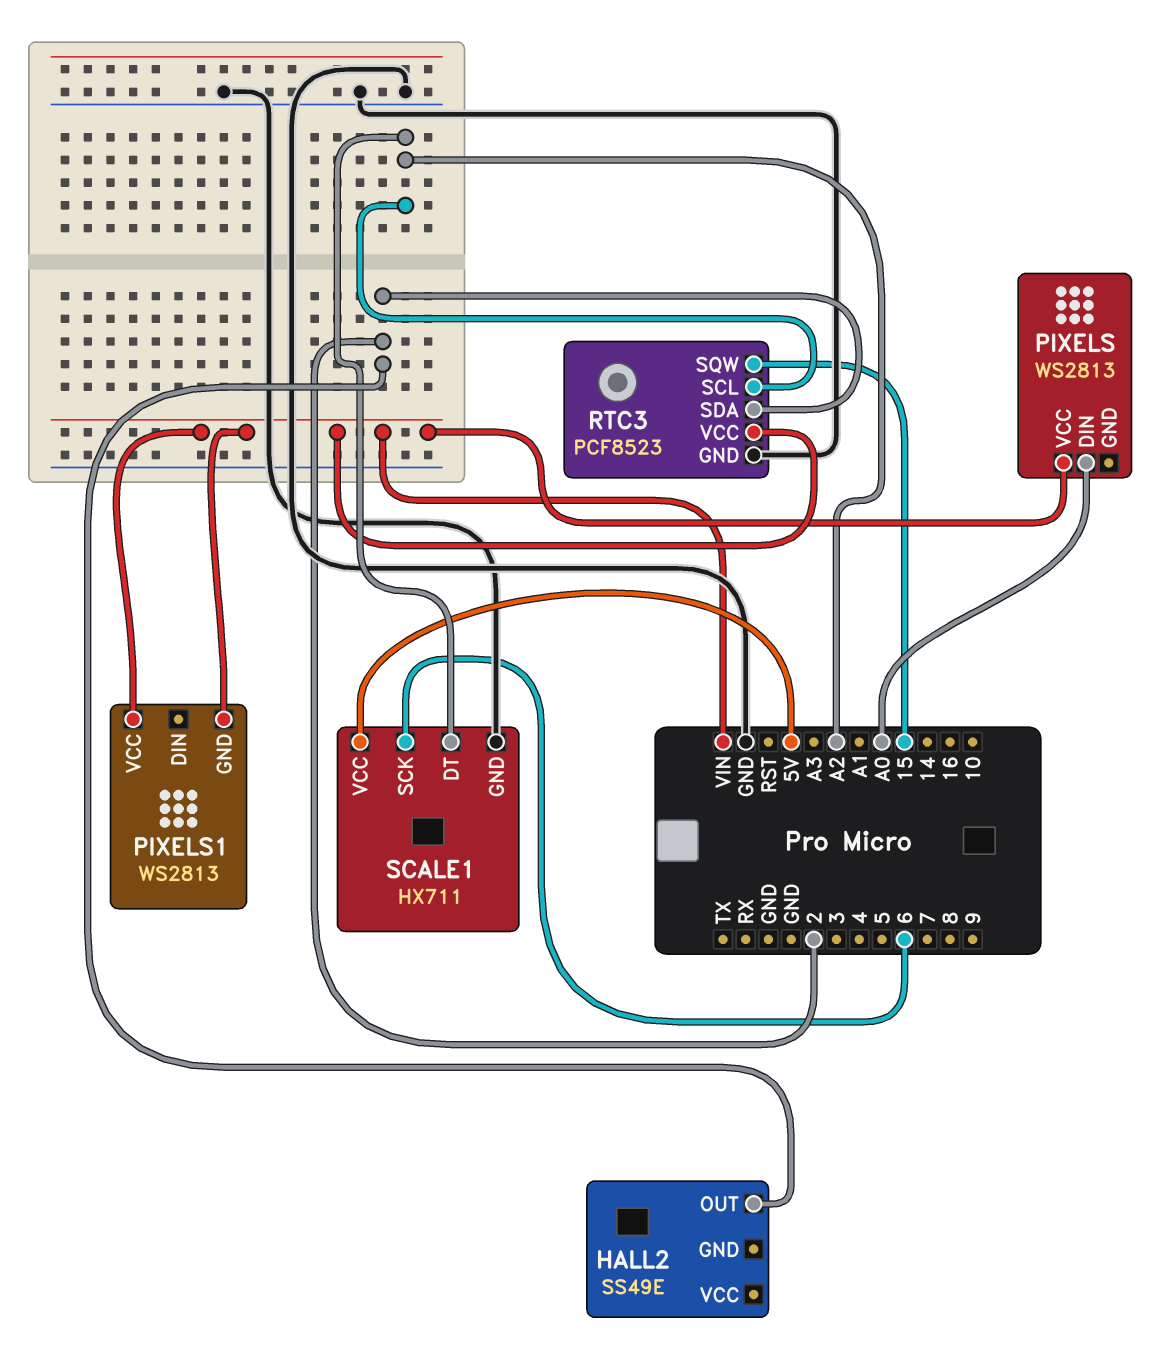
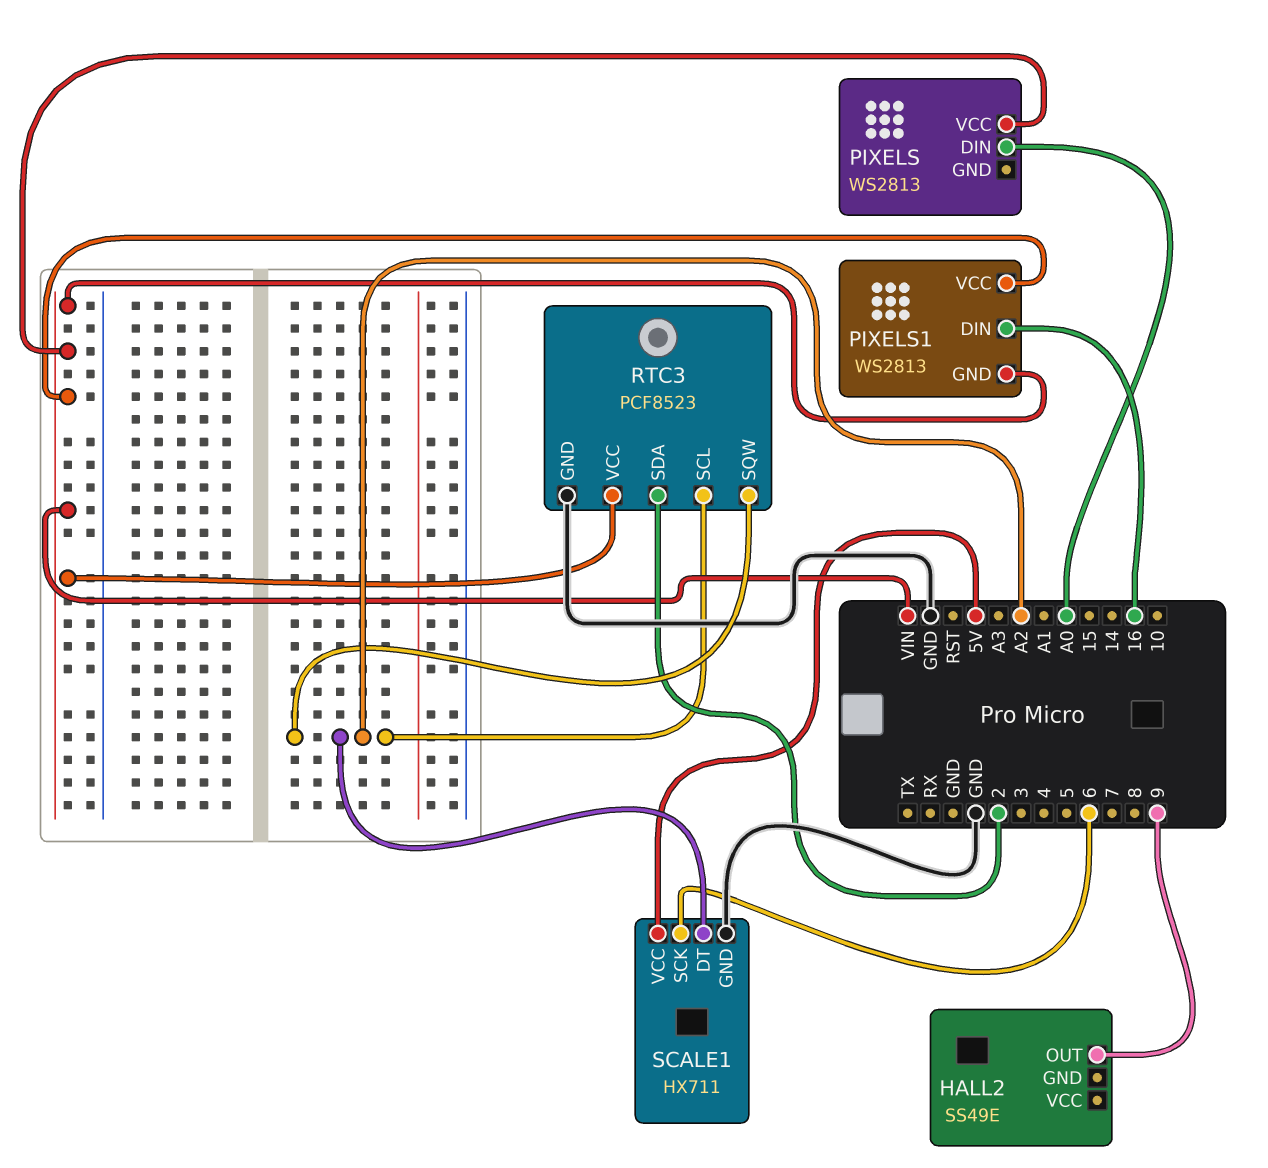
HALL2 pin OUT: 2 -> 9
PIXELS1 pin DIN: none -> 16
RTC3 pin SQW: 15 -> A2

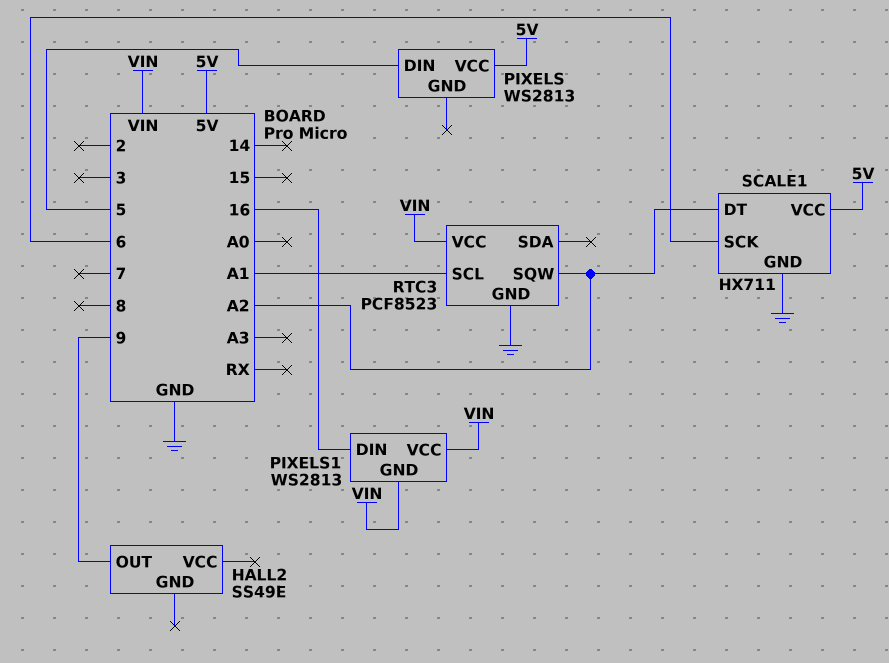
PIXELS pin DIN: A0 -> 5
PIXELS pin VCC: VIN -> 5V
RTC3 pin SCL: A2 -> A1
RTC3 pin SDA: 2 -> none

